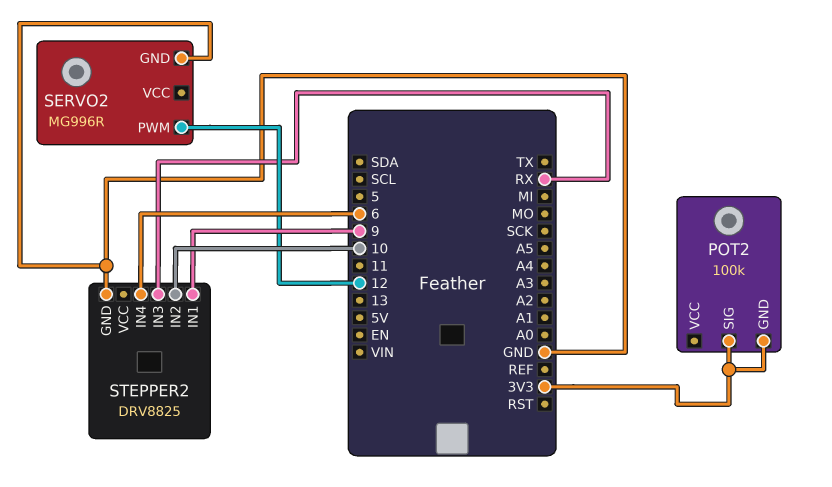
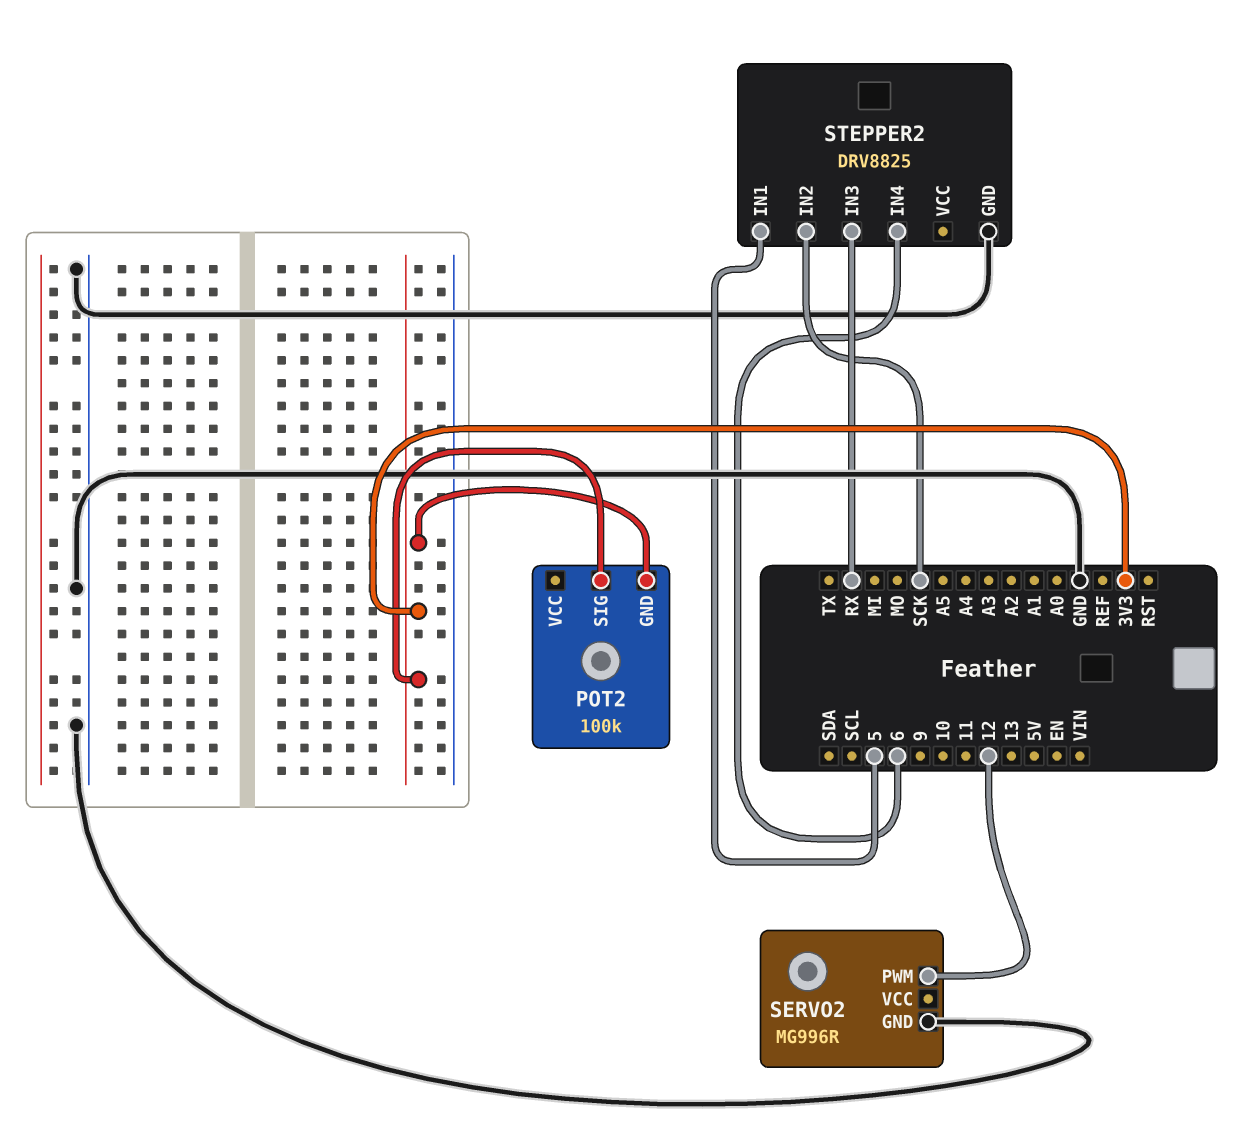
STEPPER2 pin IN1: 9 -> 5
STEPPER2 pin IN2: 10 -> SCK

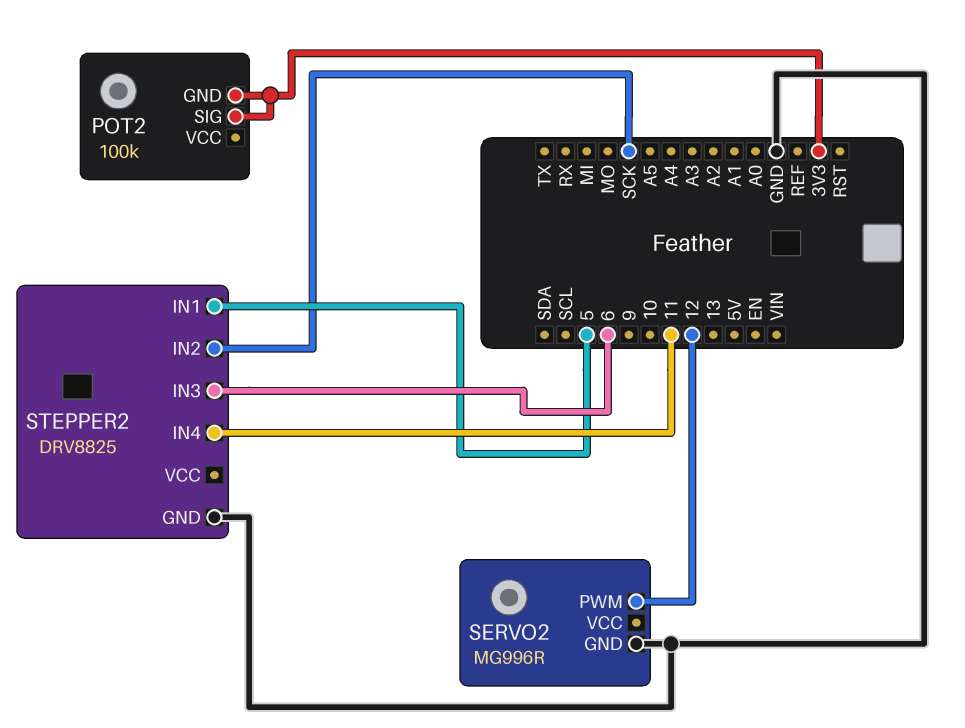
STEPPER2 pin IN3: RX -> 6
STEPPER2 pin IN4: 6 -> 11

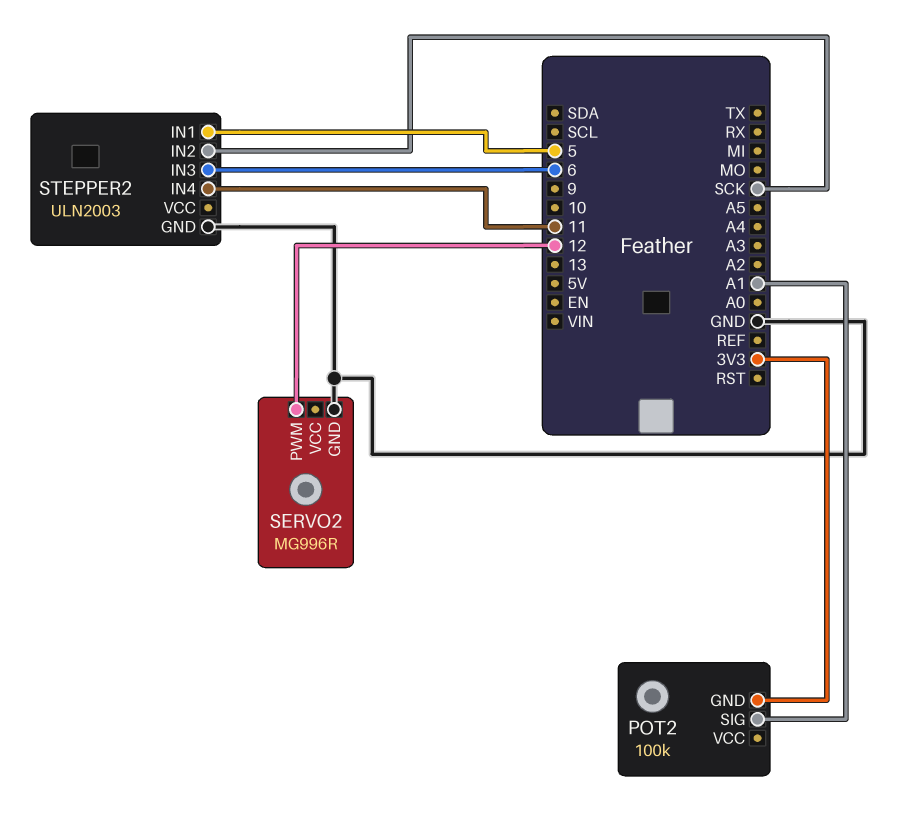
POT2 pin SIG: 3V3 -> A1
STEPPER2: DRV8825 -> ULN2003

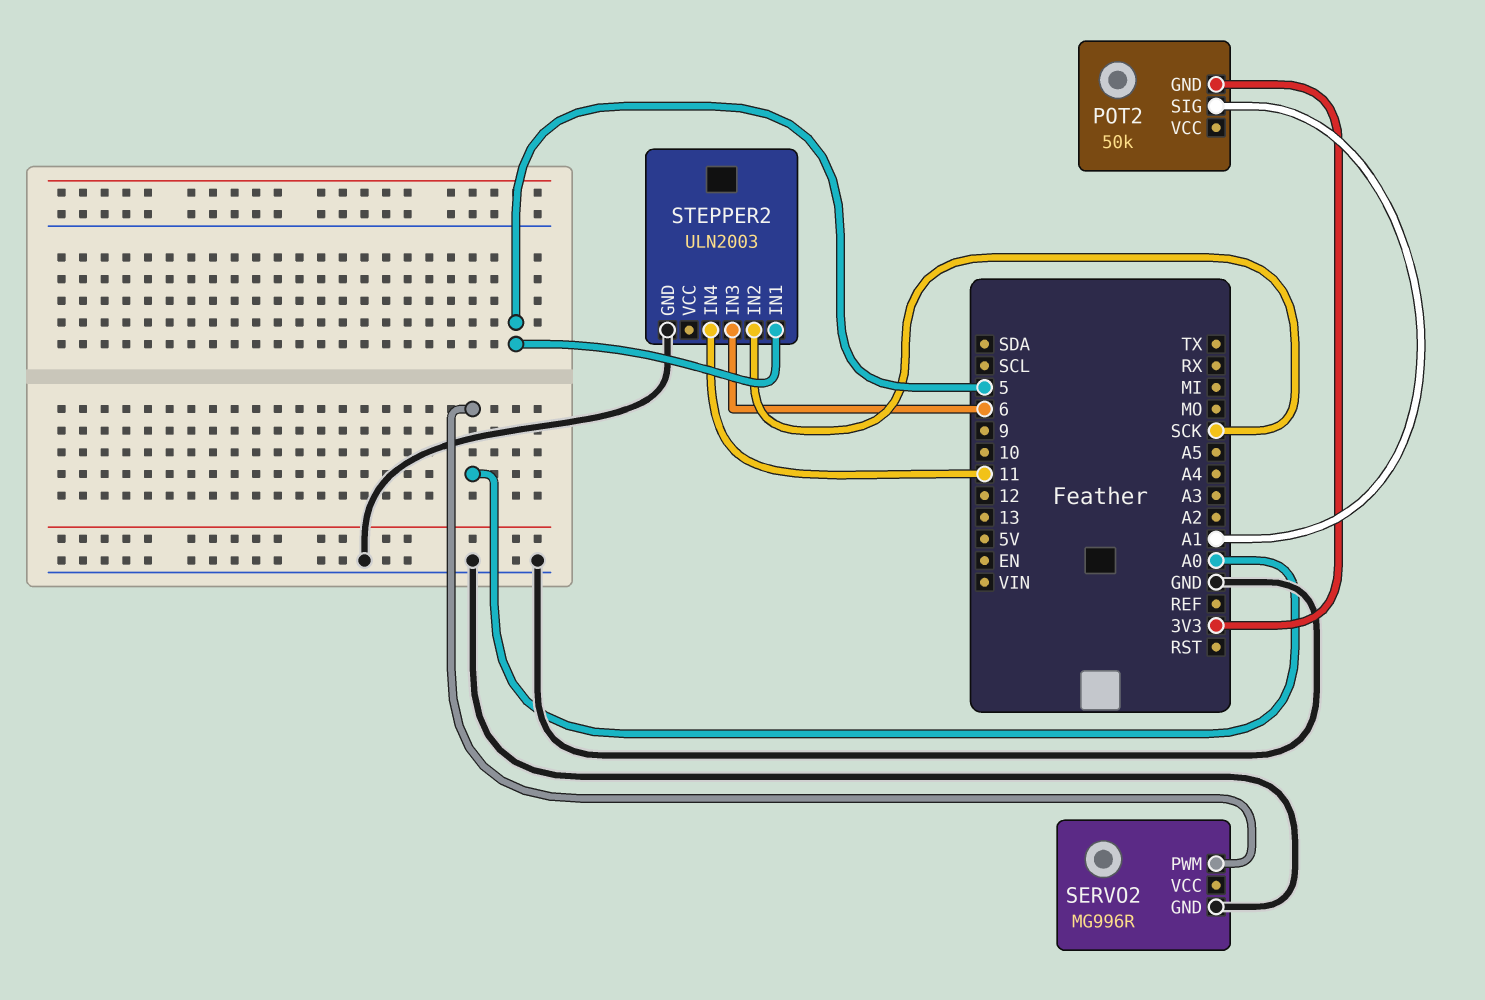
POT2: 100k -> 50k
SERVO2 pin PWM: 12 -> A0

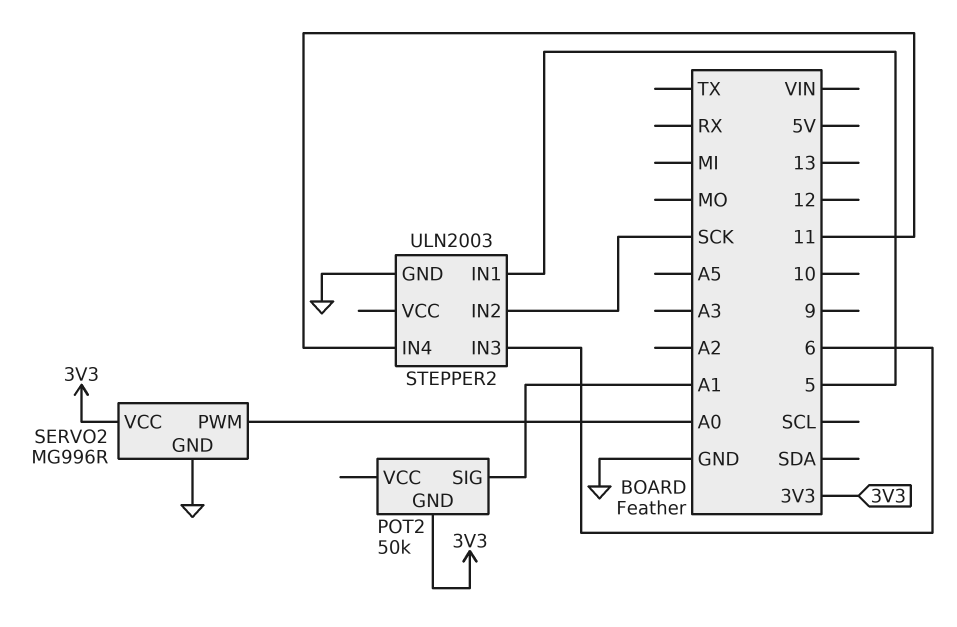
SERVO2 pin VCC: none -> 3V3

